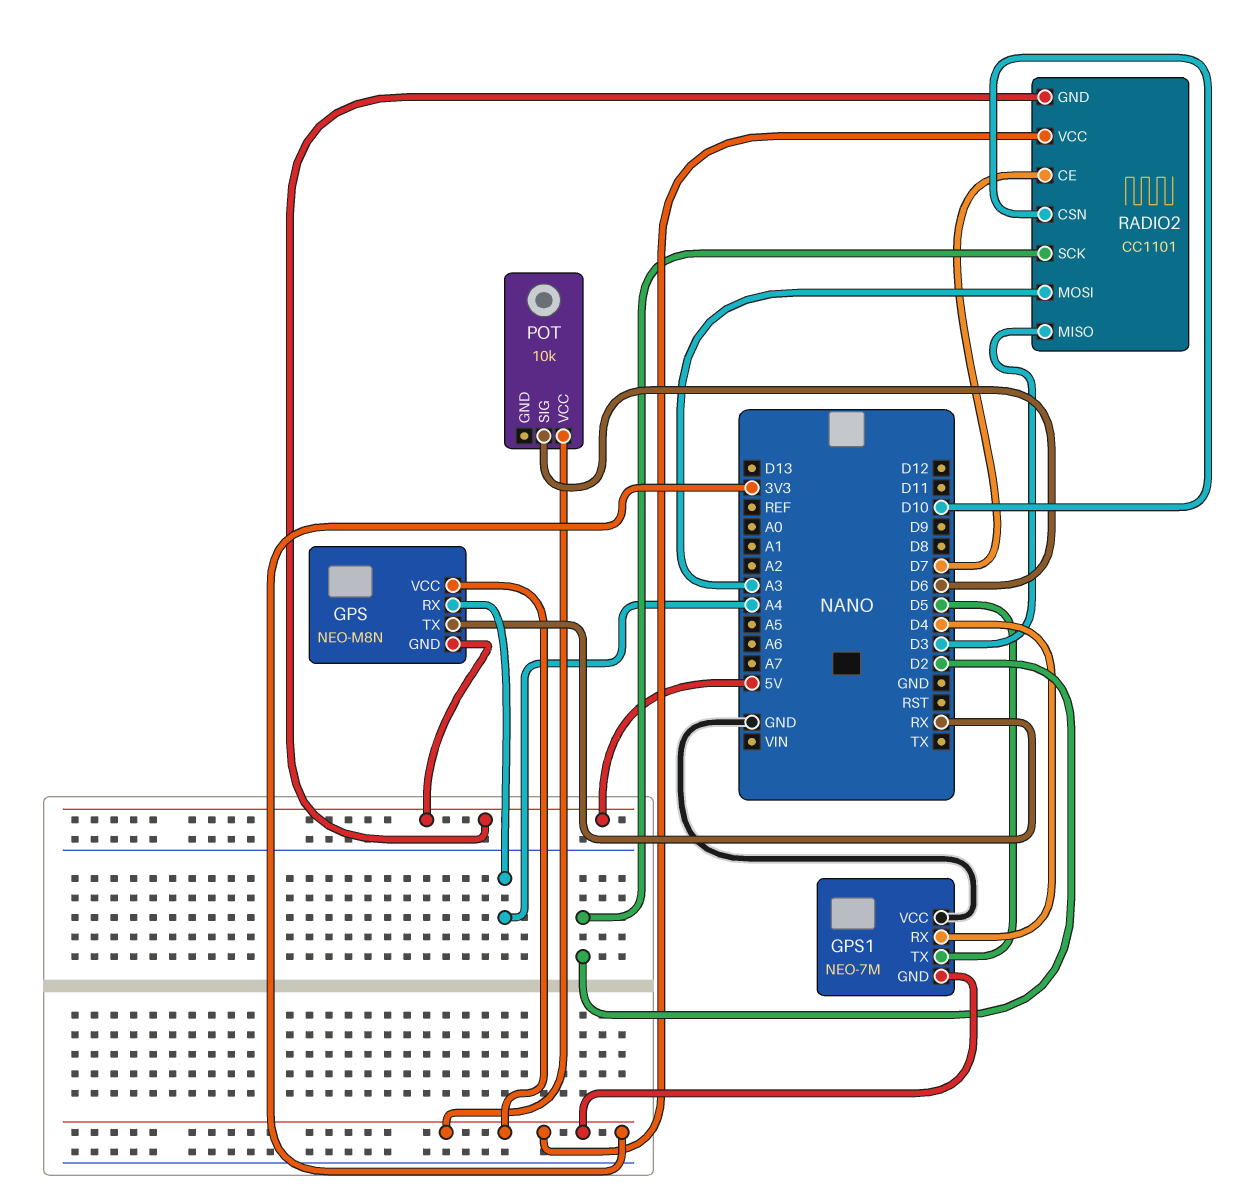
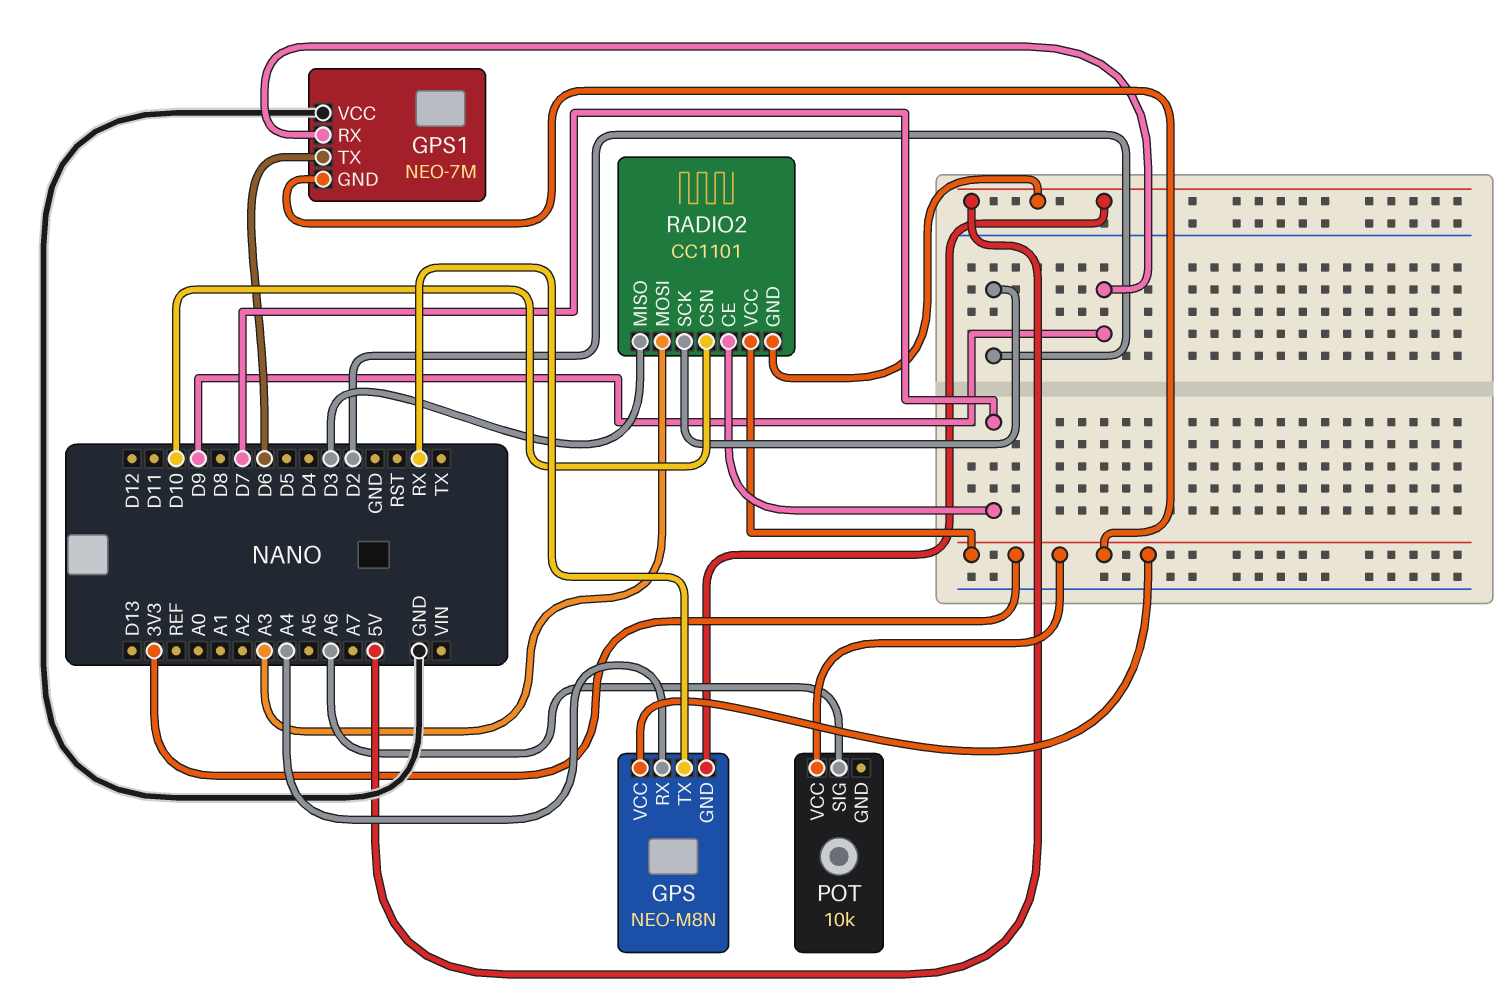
GPS1 pin RX: D4 -> D9
GPS1 pin TX: D5 -> D6
POT pin SIG: D6 -> A6

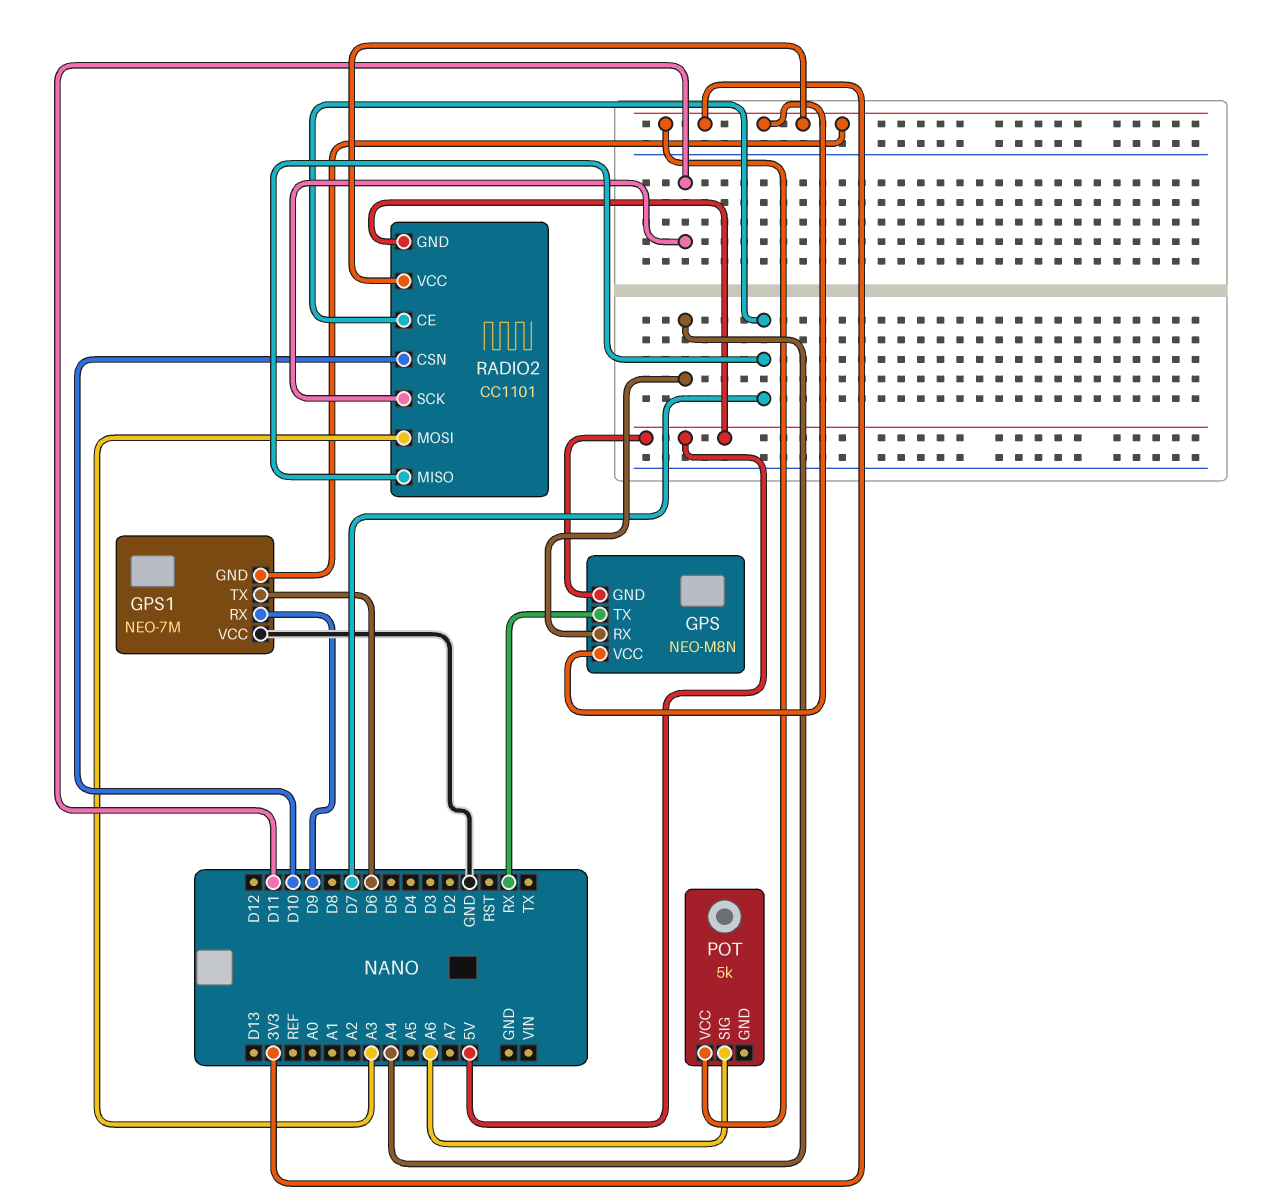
POT: 10k -> 5k
RADIO2 pin MISO: D3 -> D7
RADIO2 pin SCK: D2 -> D11

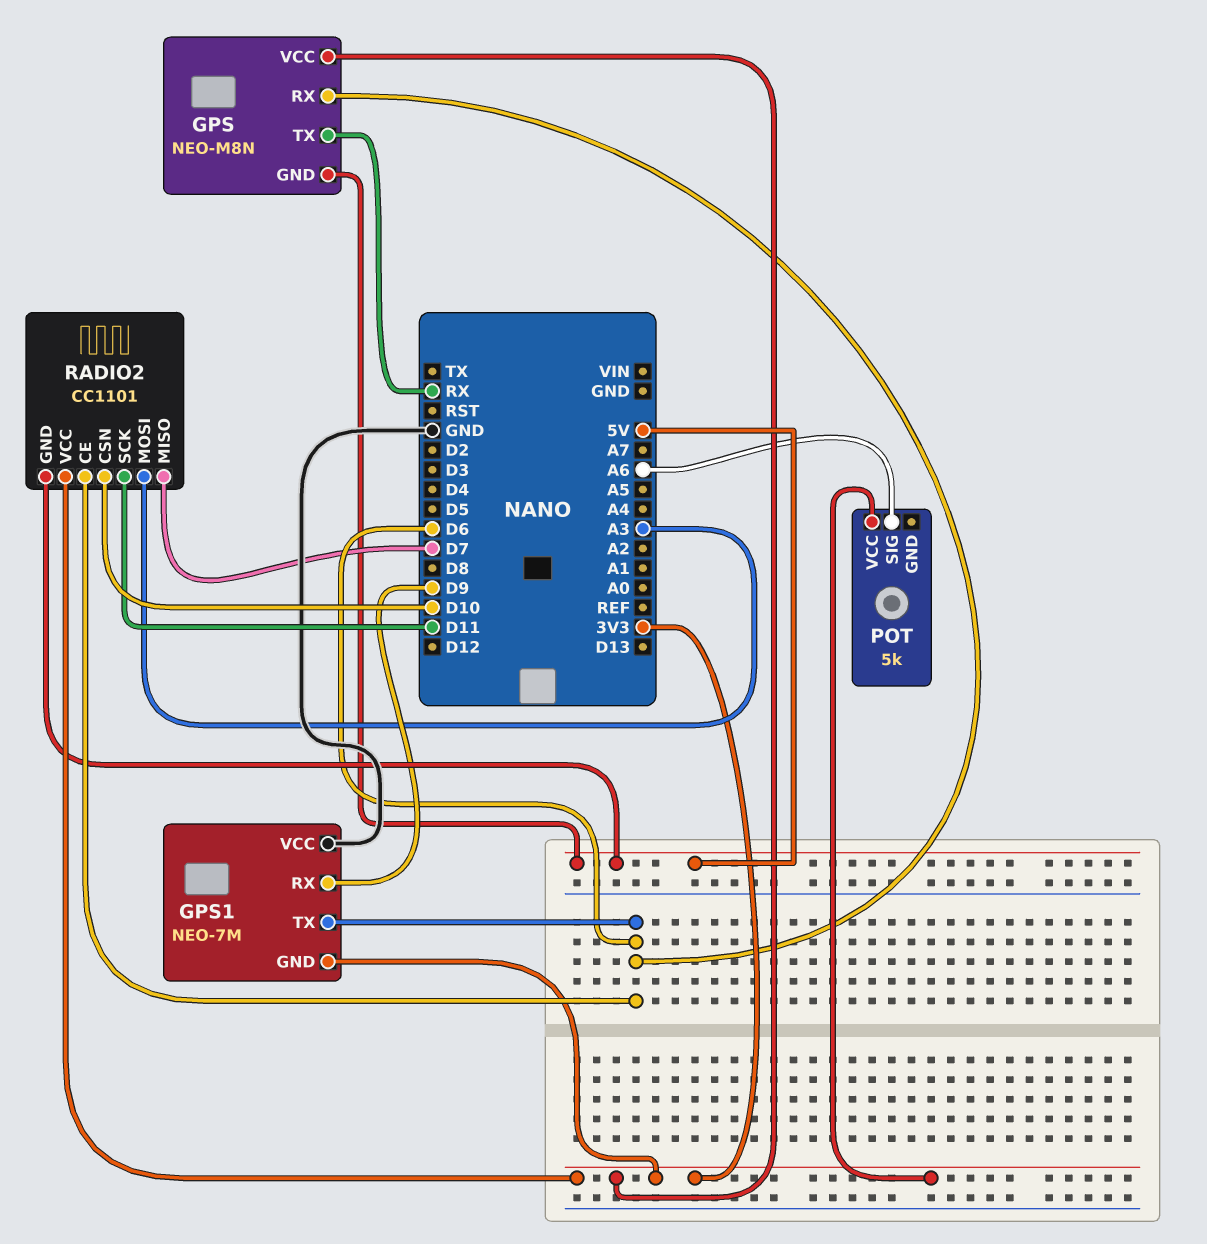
GPS pin RX: A4 -> D6
RADIO2 pin CE: D7 -> D6

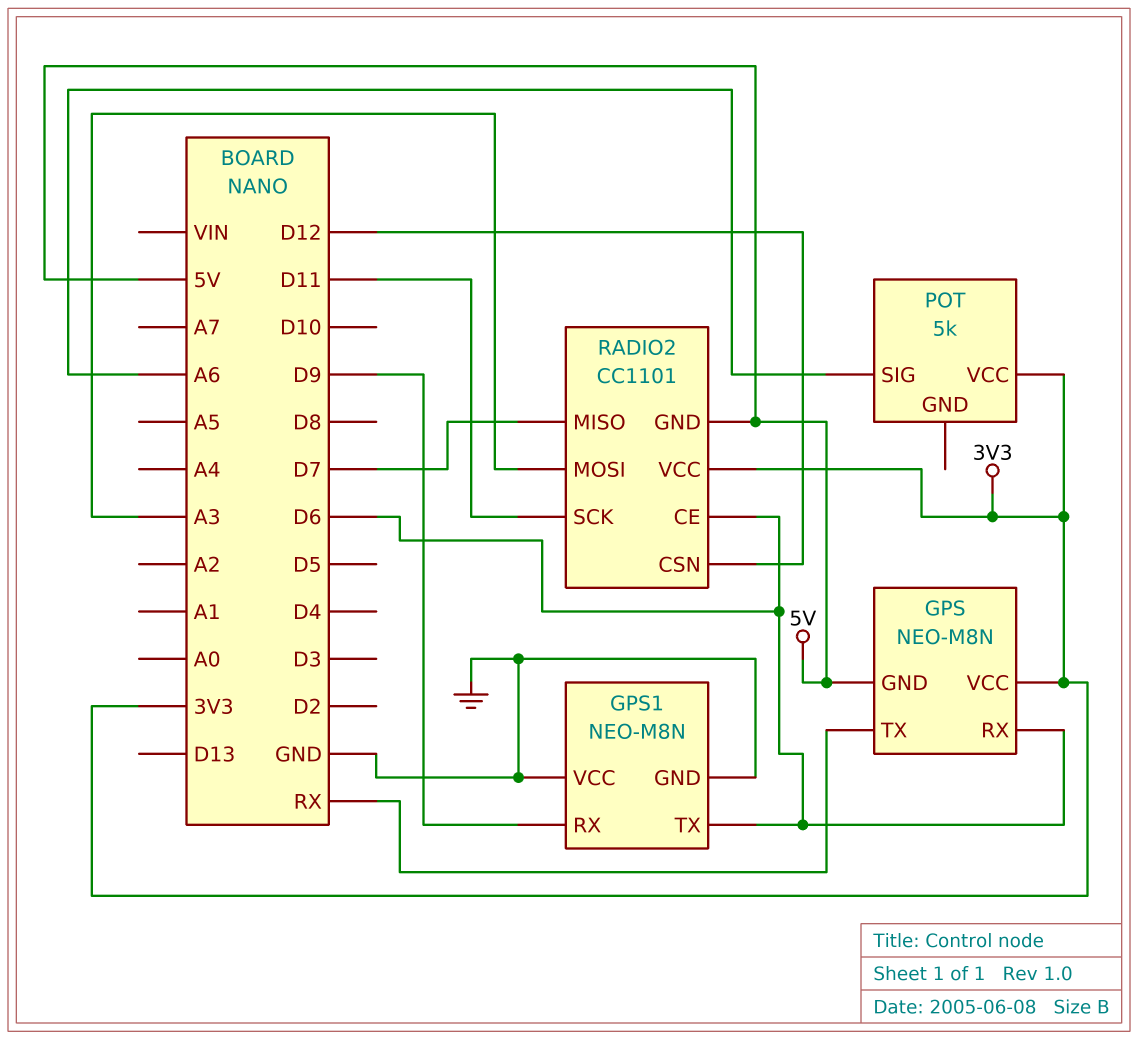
GPS1: NEO-7M -> NEO-M8N
GPS1 pin GND: 3V3 -> GND
RADIO2 pin CSN: D10 -> D12

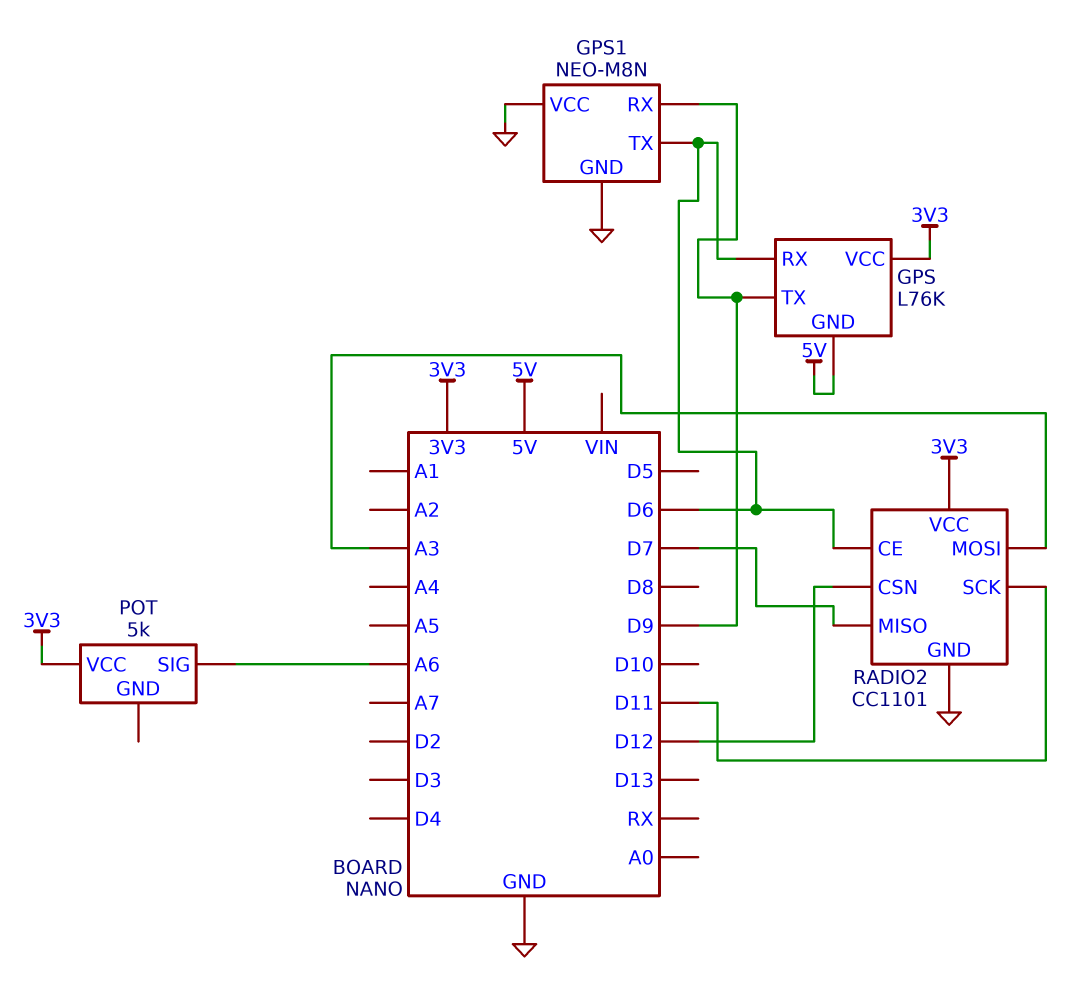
GPS: NEO-M8N -> L76K
GPS pin TX: RX -> D9
RADIO2 pin GND: 5V -> GND

